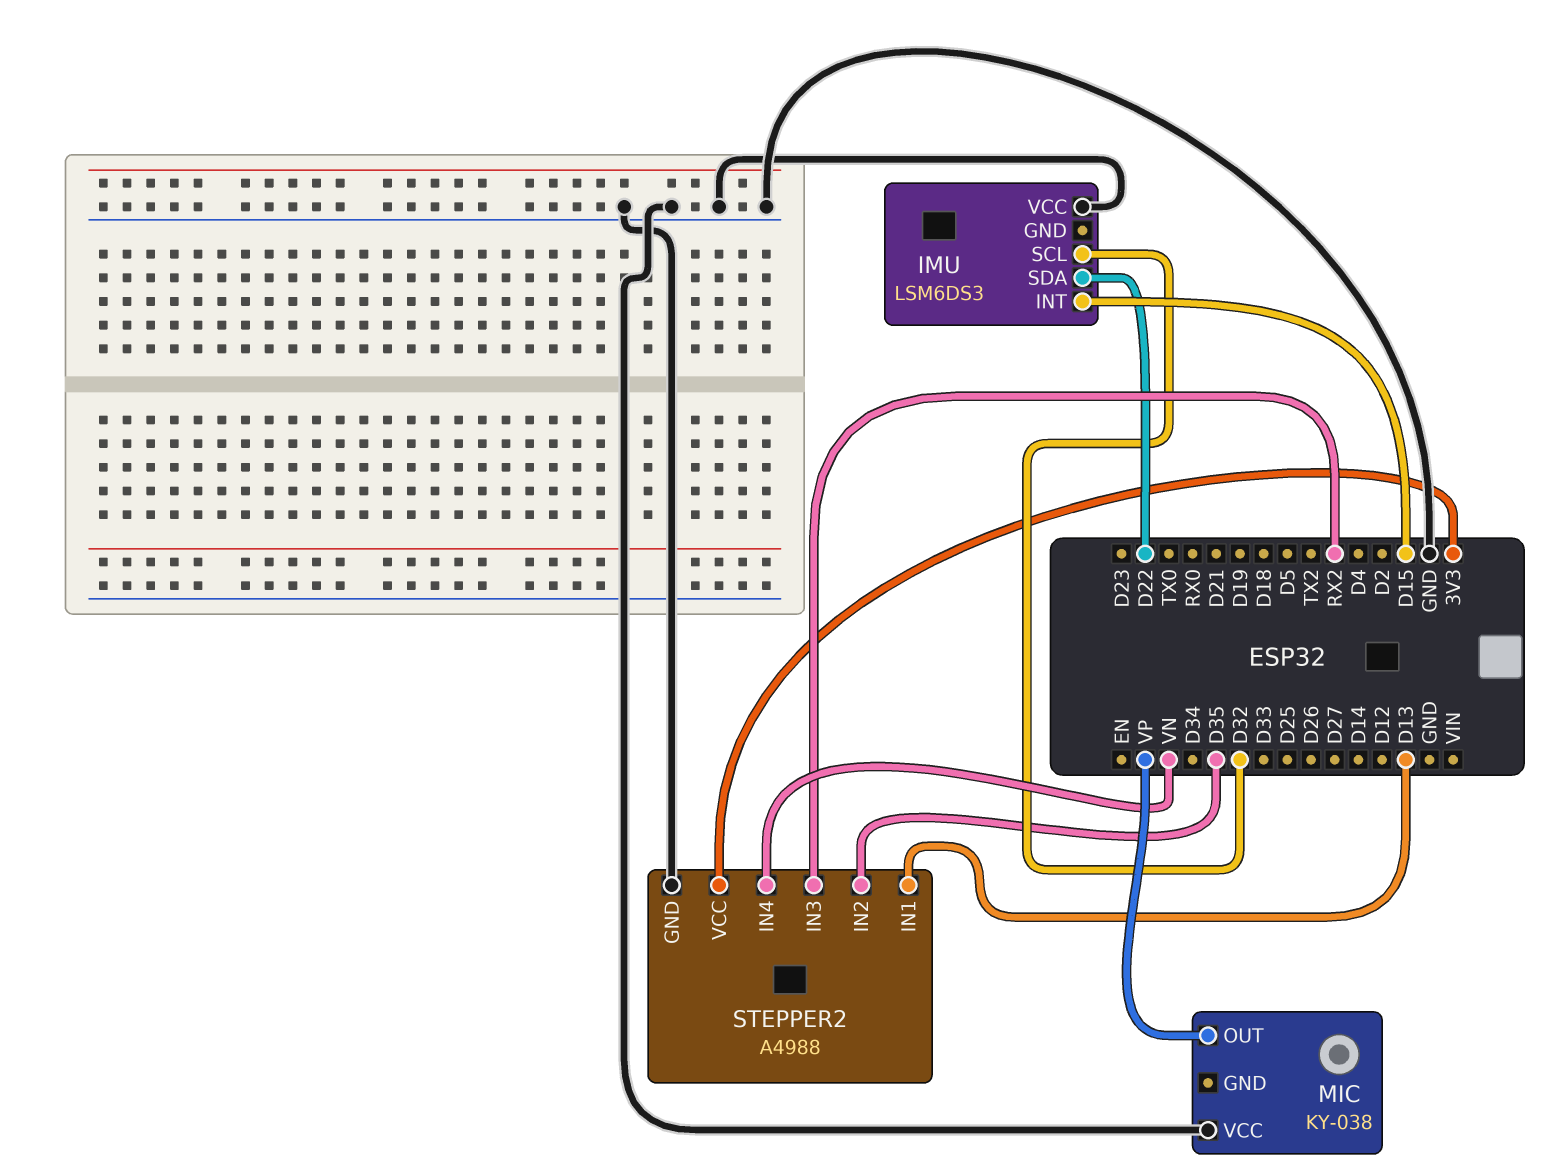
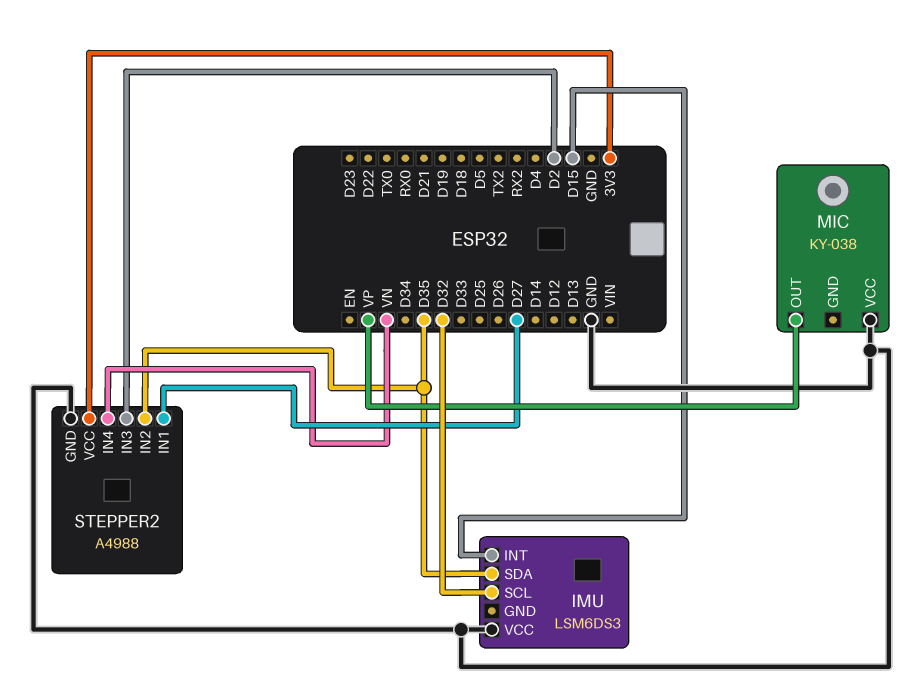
IMU pin SDA: D22 -> D35
STEPPER2 pin IN1: D13 -> D27
STEPPER2 pin IN3: RX2 -> D2

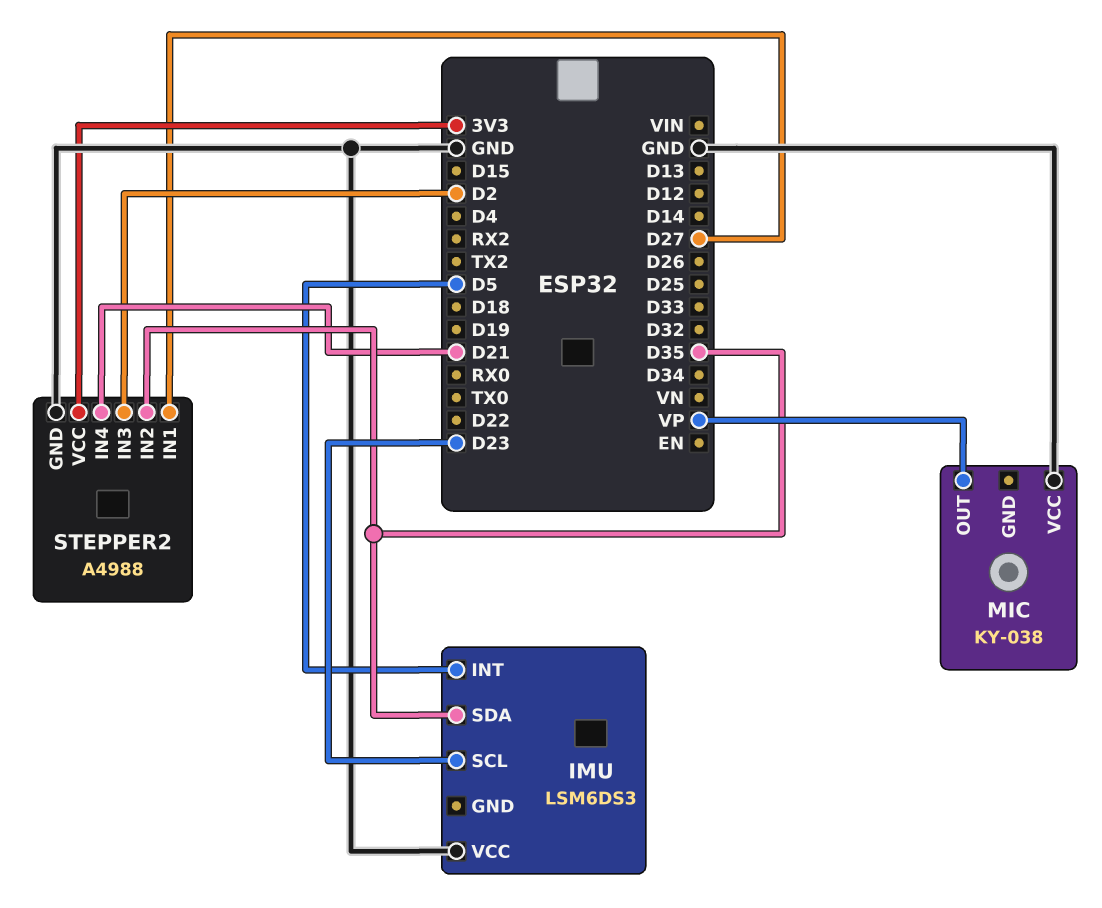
IMU pin INT: D15 -> D5
IMU pin SCL: D32 -> D23
STEPPER2 pin IN4: VN -> D21

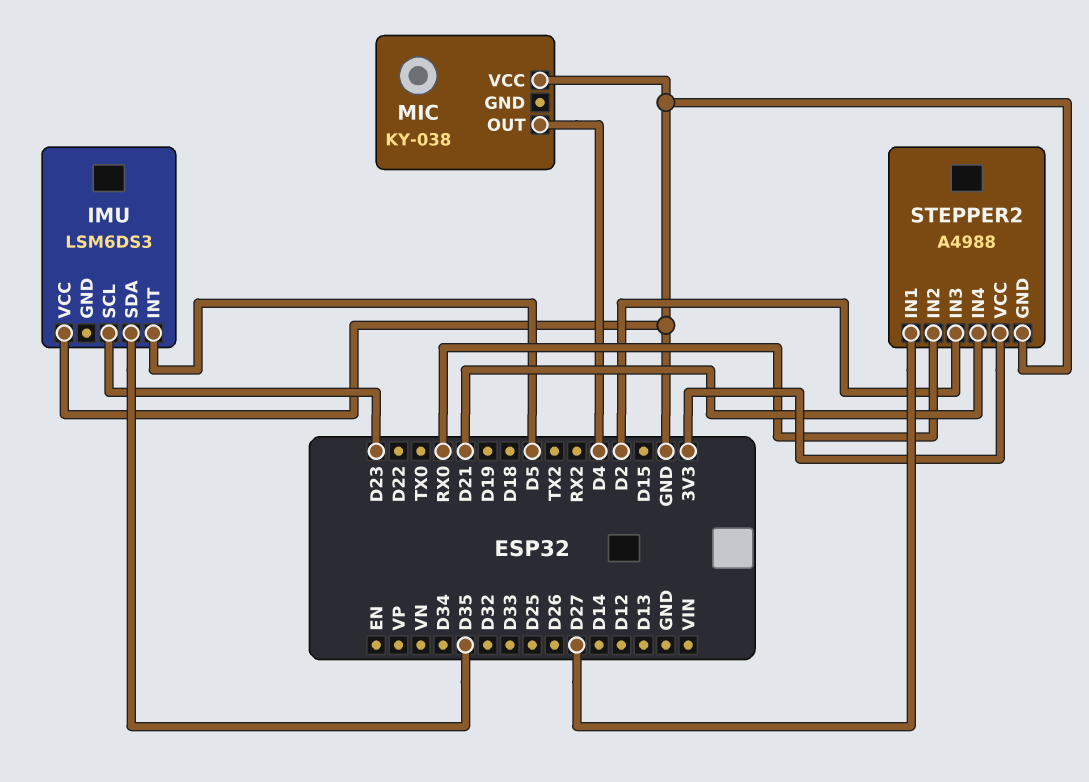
MIC pin OUT: VP -> D4
STEPPER2 pin IN2: D35 -> RX0

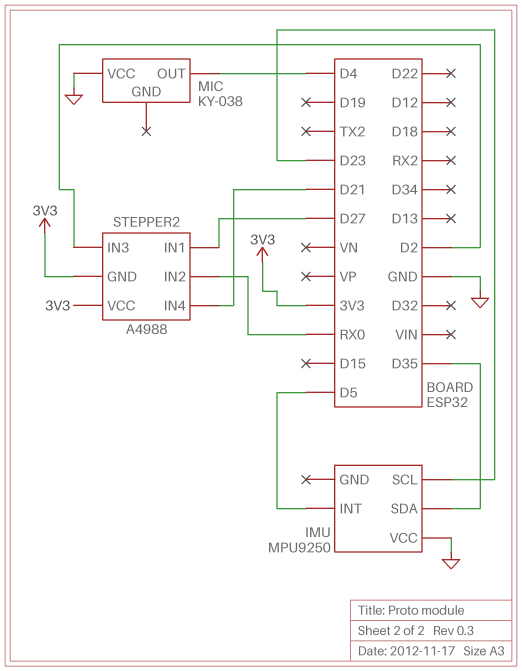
IMU: LSM6DS3 -> MPU9250
STEPPER2 pin GND: GND -> 3V3

